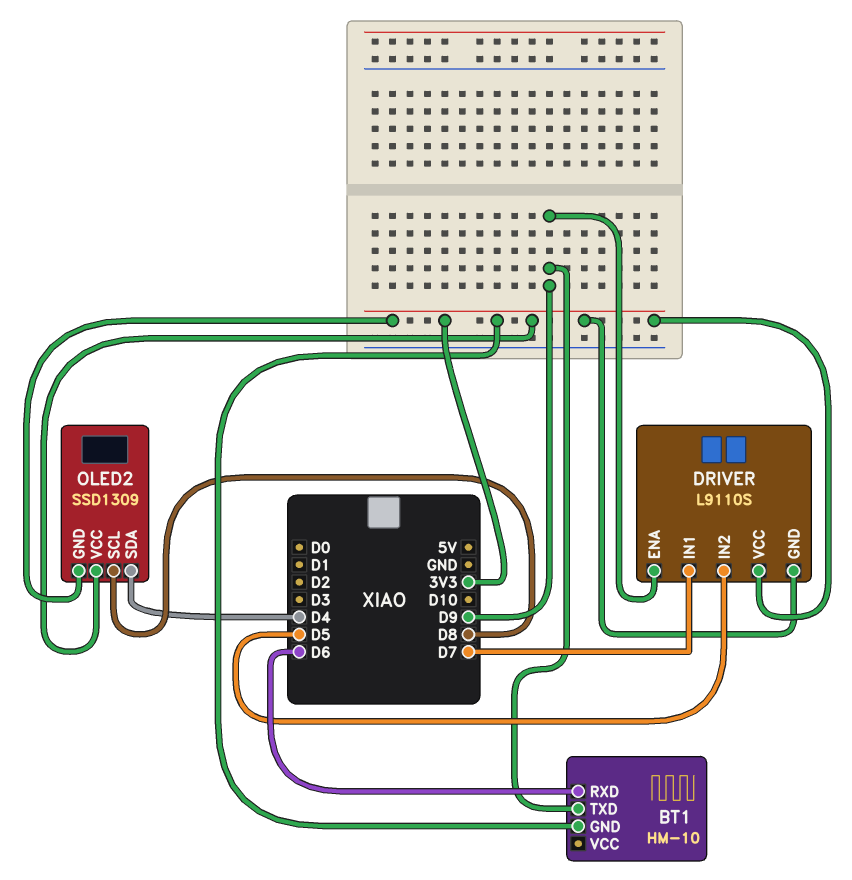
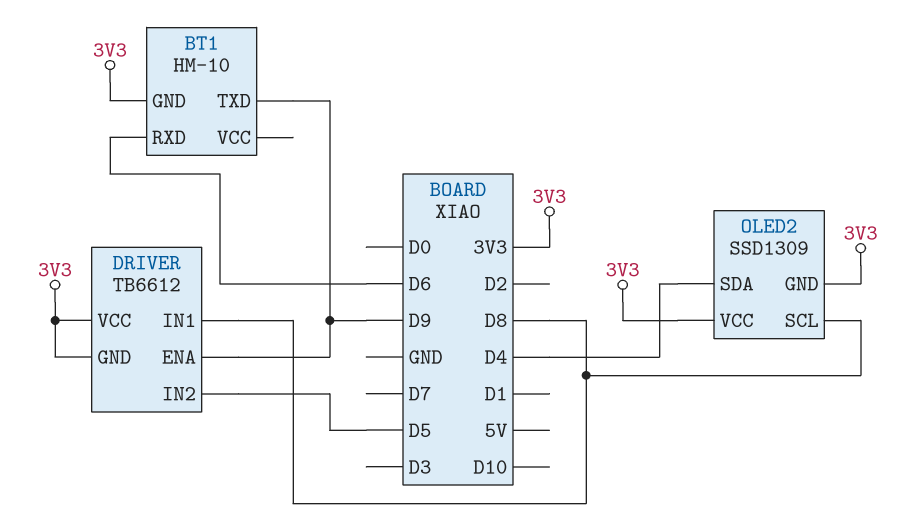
DRIVER: L9110S -> TB6612
DRIVER pin IN1: D7 -> D8

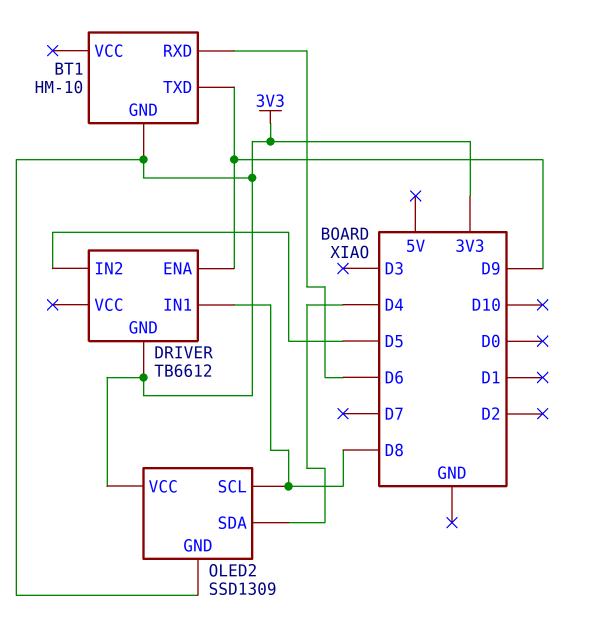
DRIVER pin VCC: 3V3 -> none

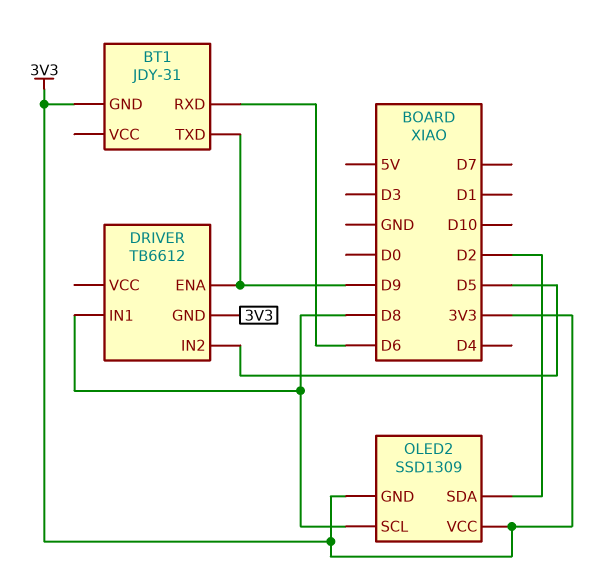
BT1: HM-10 -> JDY-31
OLED2 pin SDA: D4 -> D2

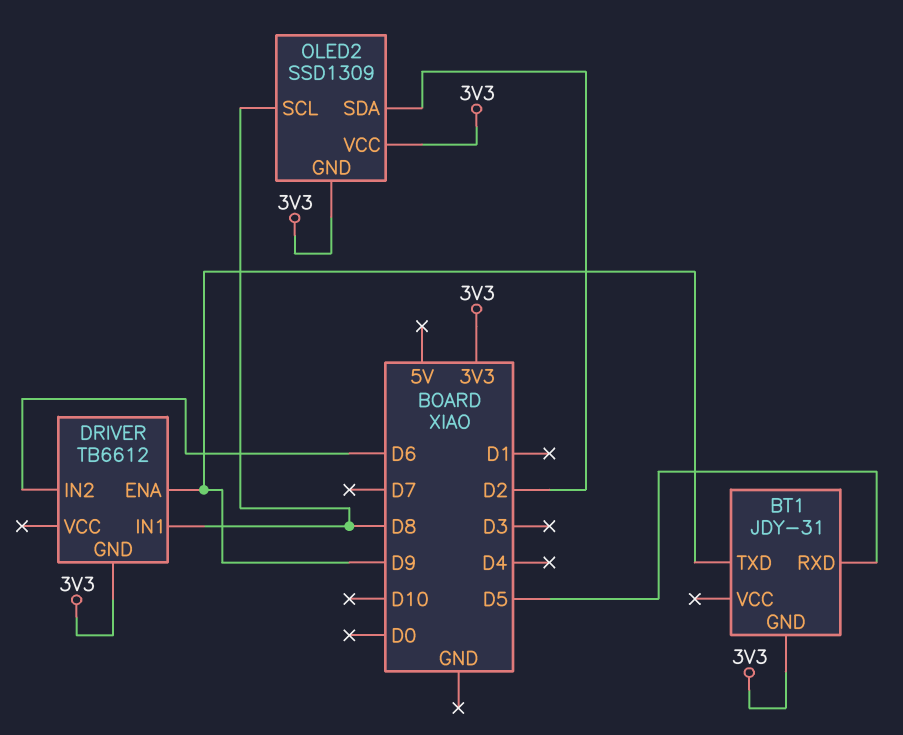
BT1 pin RXD: D6 -> D5
DRIVER pin IN2: D5 -> D6

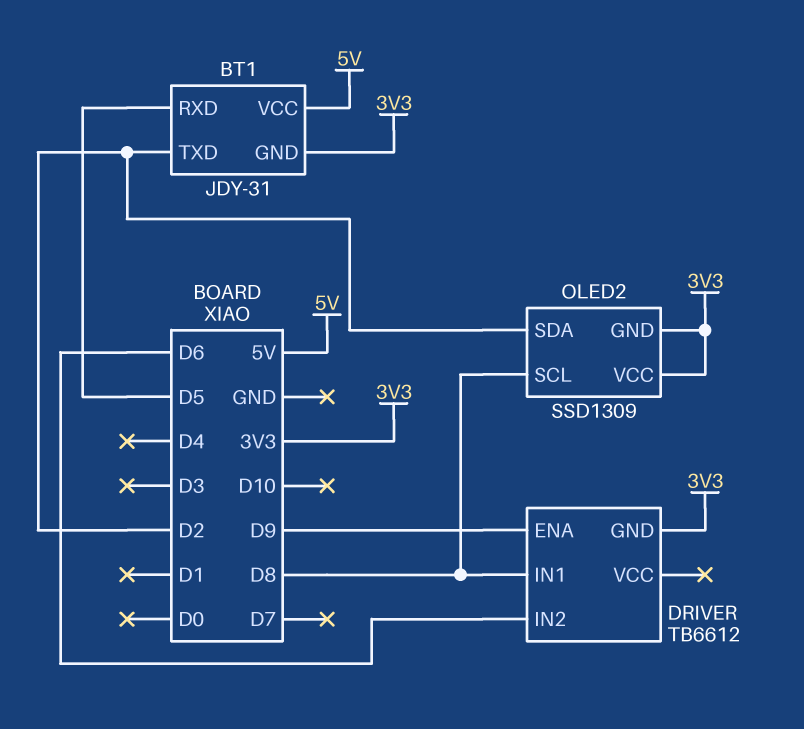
BT1 pin TXD: D9 -> D2
BT1 pin VCC: none -> 5V

